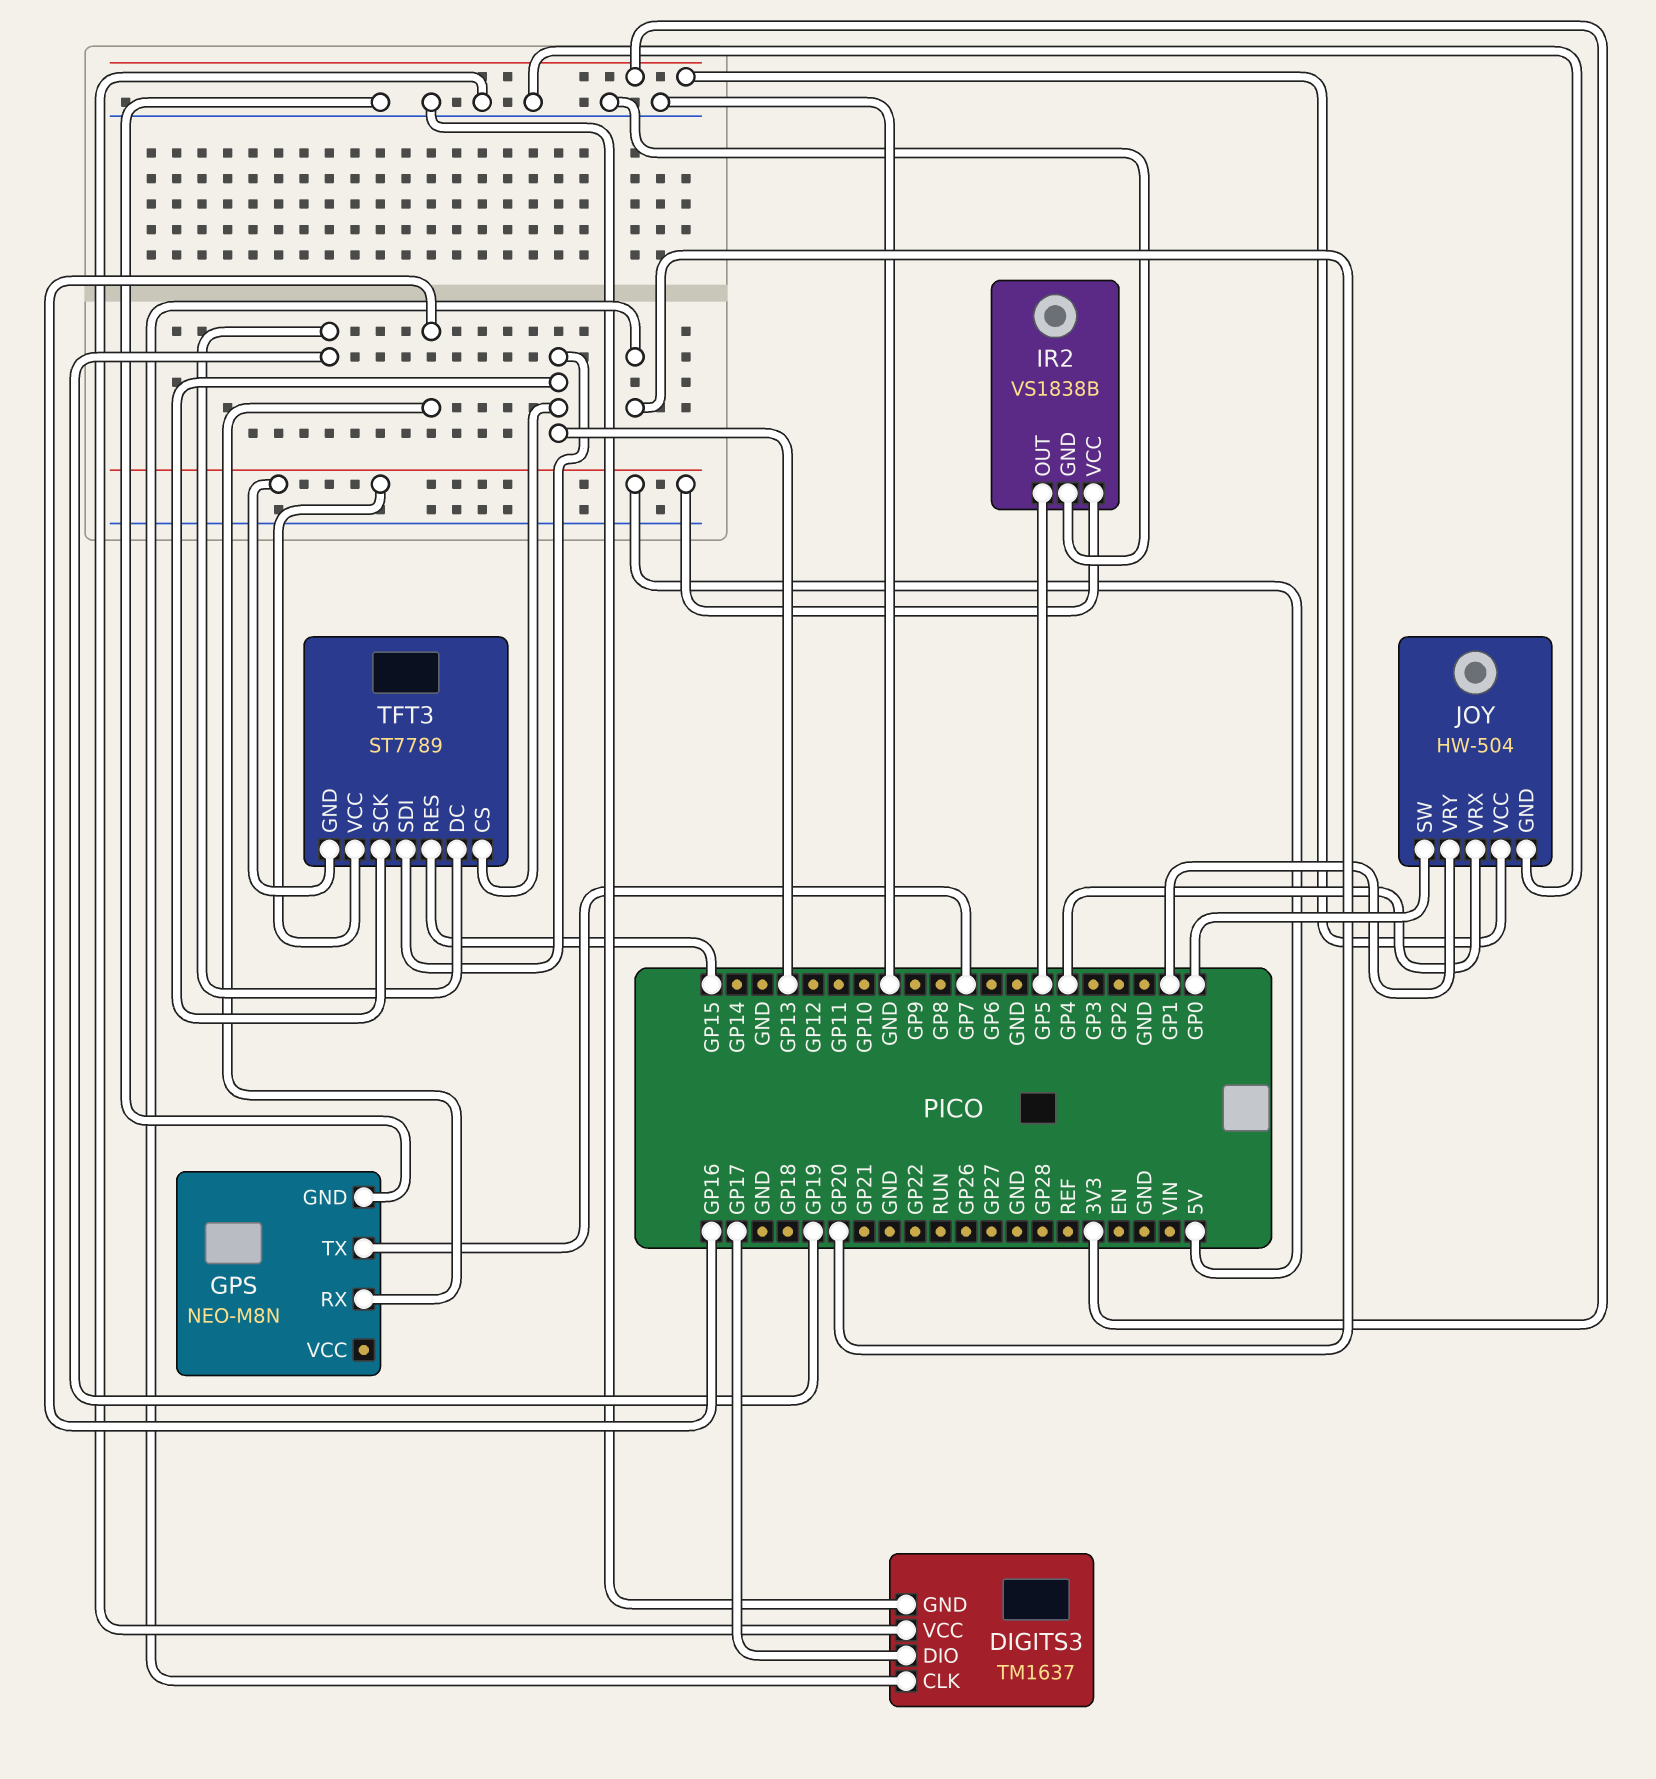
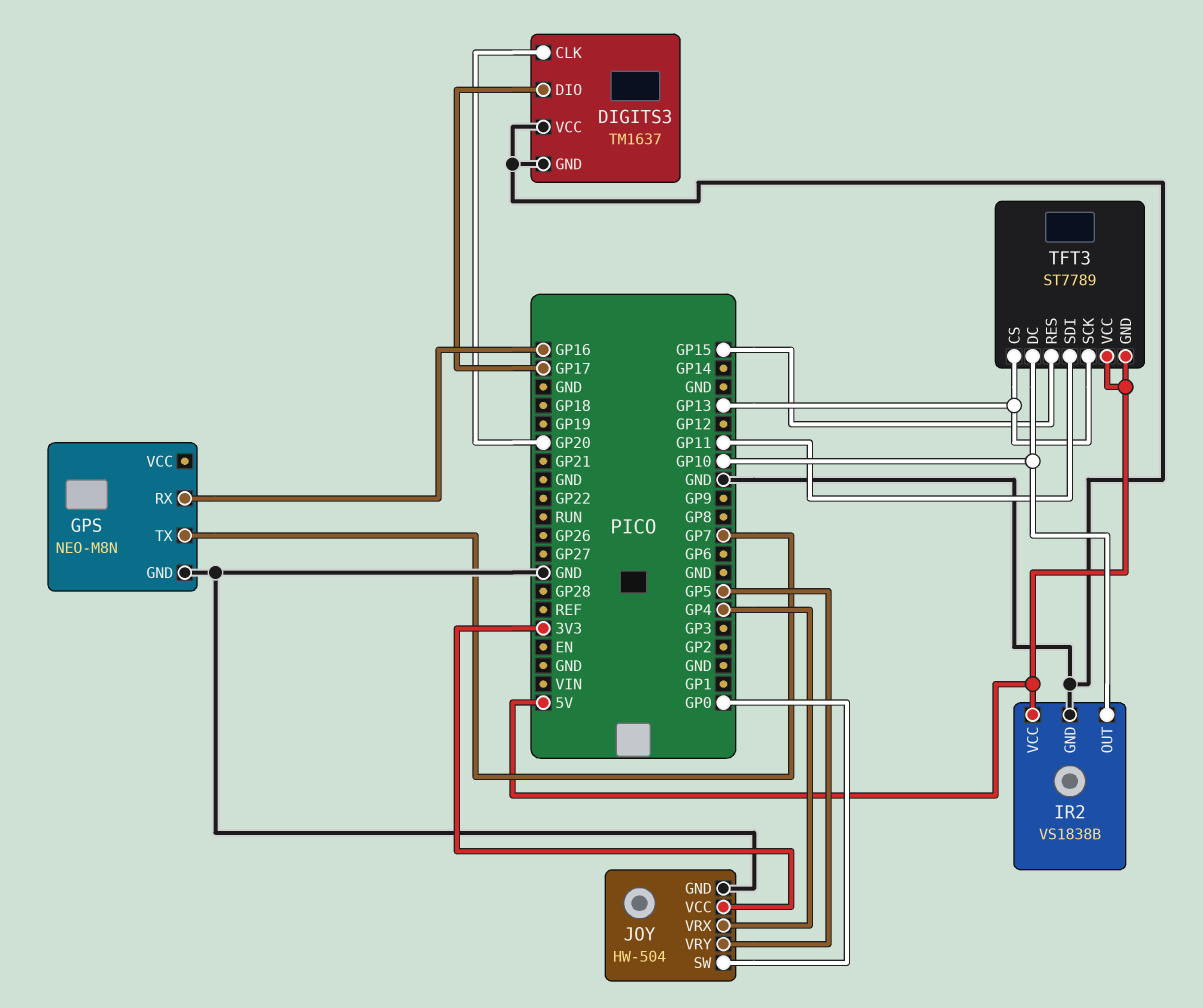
IR2 pin OUT: GP5 -> GP10
JOY pin VRY: GP1 -> GP5
TFT3 pin DC: GP19 -> GP10
TFT3 pin SDI: GP13 -> GP11

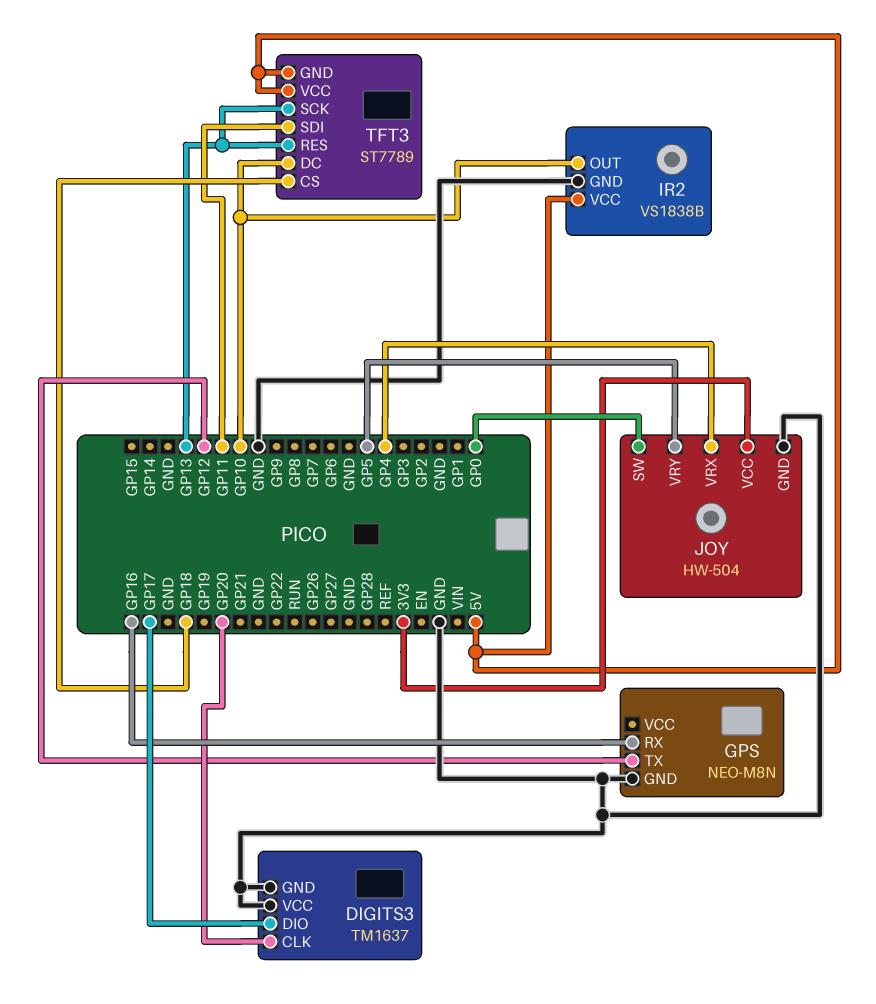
GPS pin TX: GP7 -> GP12
TFT3 pin CS: GP13 -> GP18
TFT3 pin RES: GP15 -> GP13

